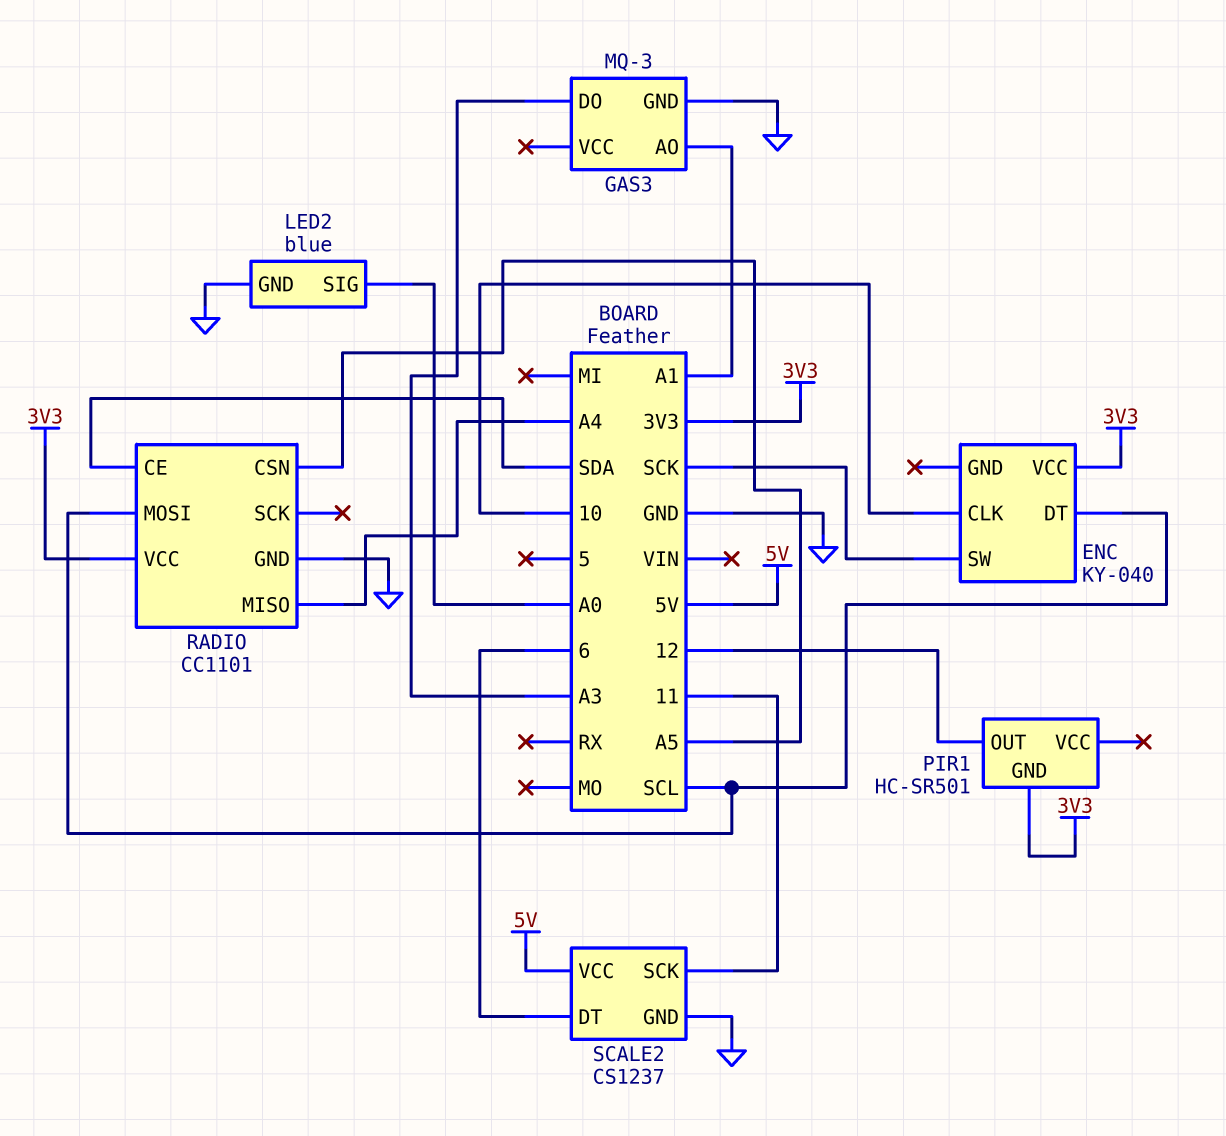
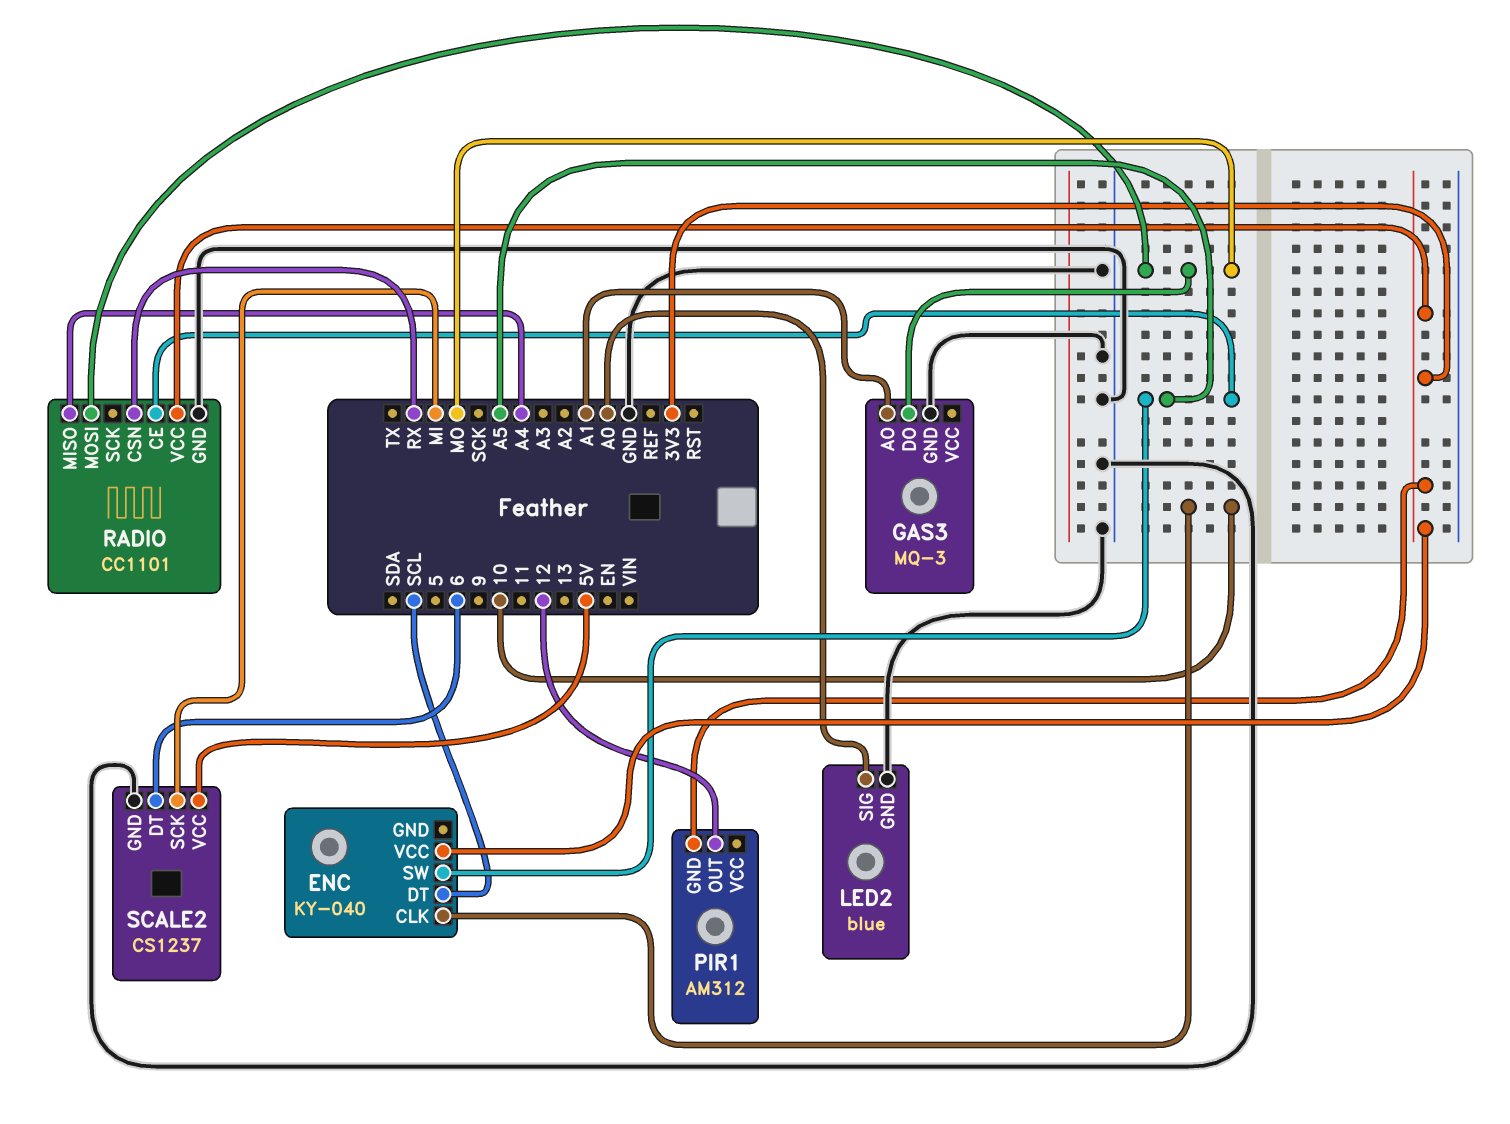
ENC pin SW: SCK -> A5
GAS3 pin DO: A3 -> MO
PIR1: HC-SR501 -> AM312
RADIO pin CE: SDA -> A5
RADIO pin CSN: A5 -> RX
RADIO pin MOSI: SCL -> MO
SCALE2 pin SCK: 11 -> MI

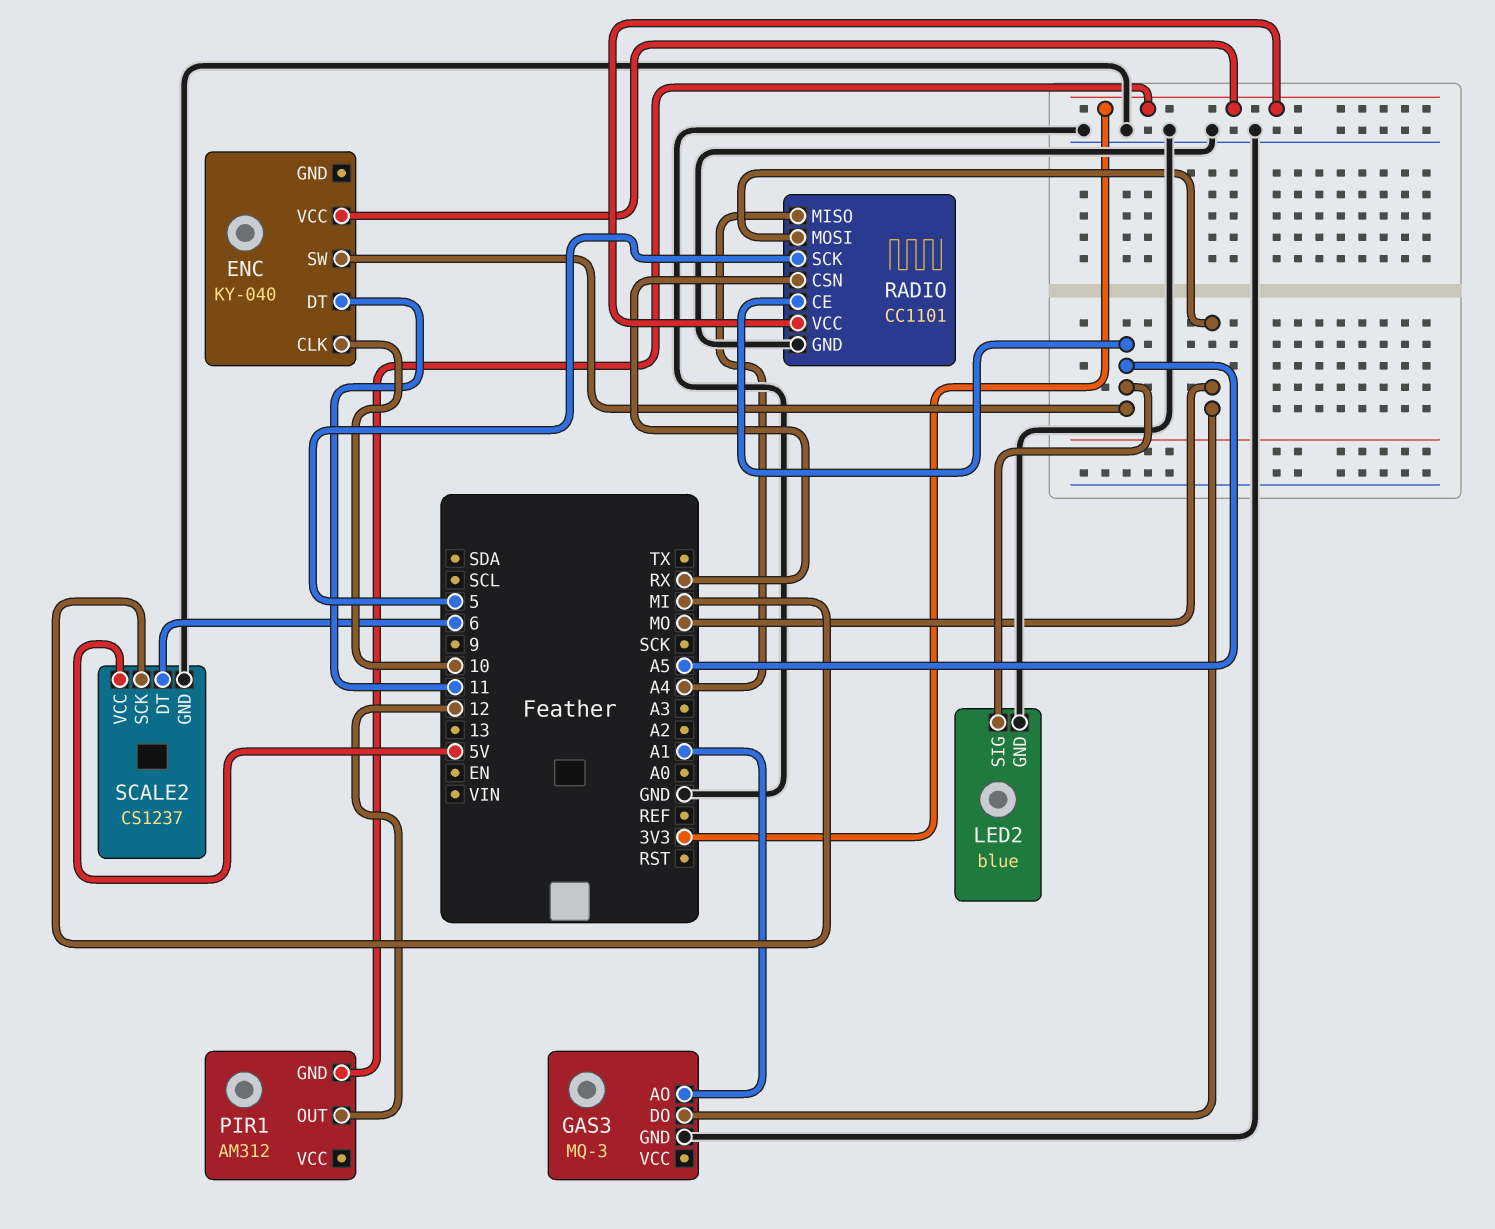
ENC pin DT: SCL -> 11
LED2 pin SIG: A0 -> A5
RADIO pin SCK: none -> 5

